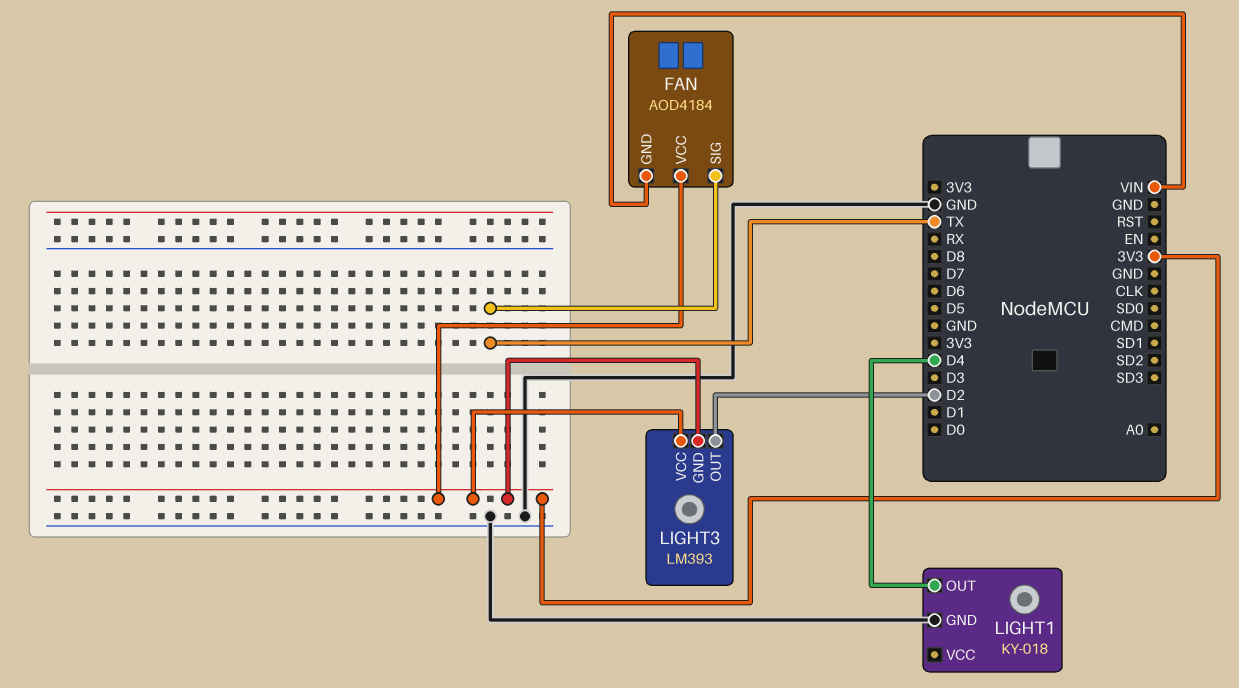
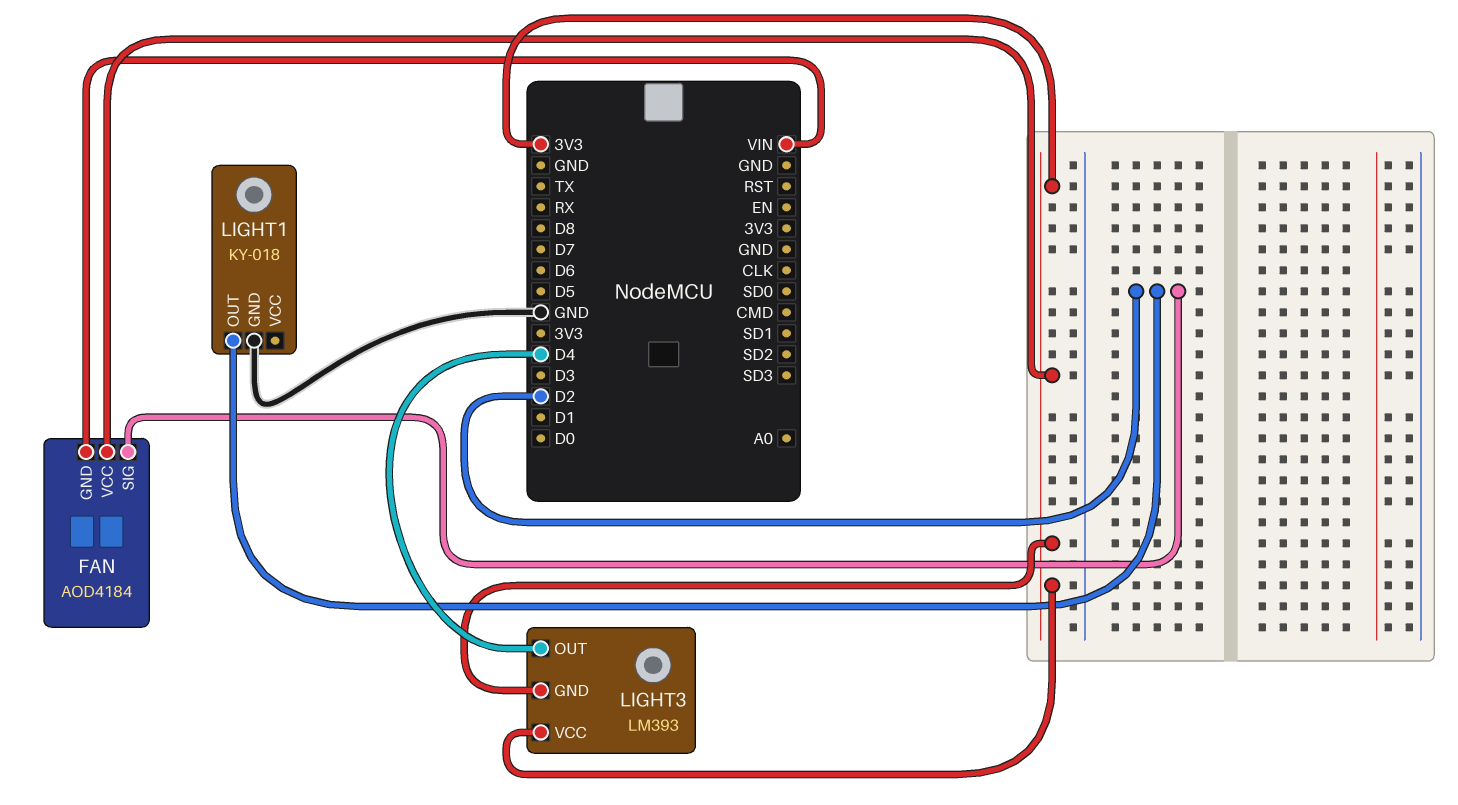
FAN pin SIG: TX -> D2
LIGHT1 pin OUT: D4 -> D2
LIGHT3 pin OUT: D2 -> D4

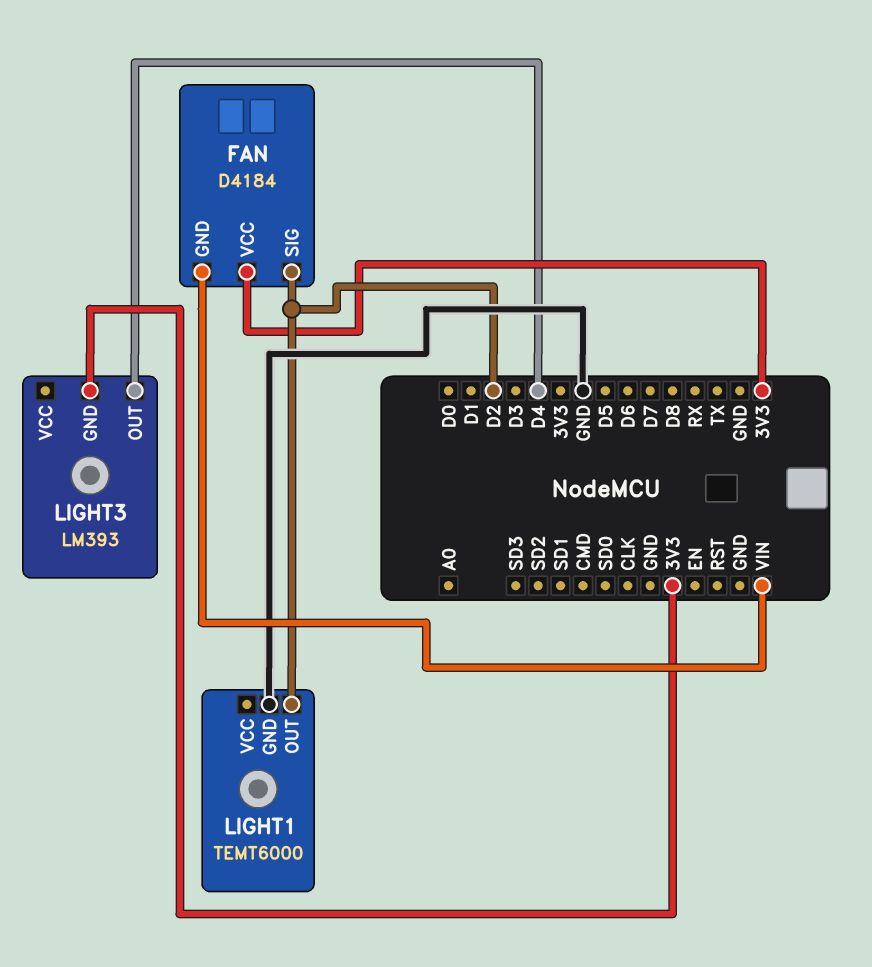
FAN: AOD4184 -> D4184
LIGHT1: KY-018 -> TEMT6000
LIGHT3 pin VCC: 3V3 -> none

